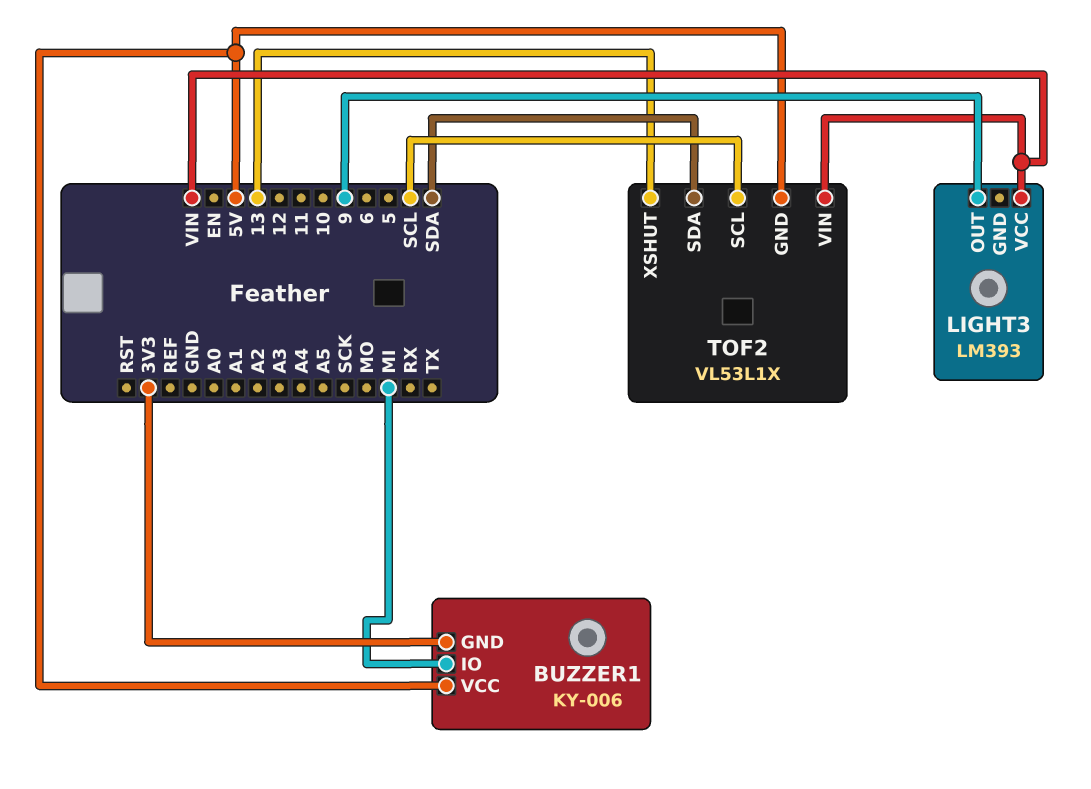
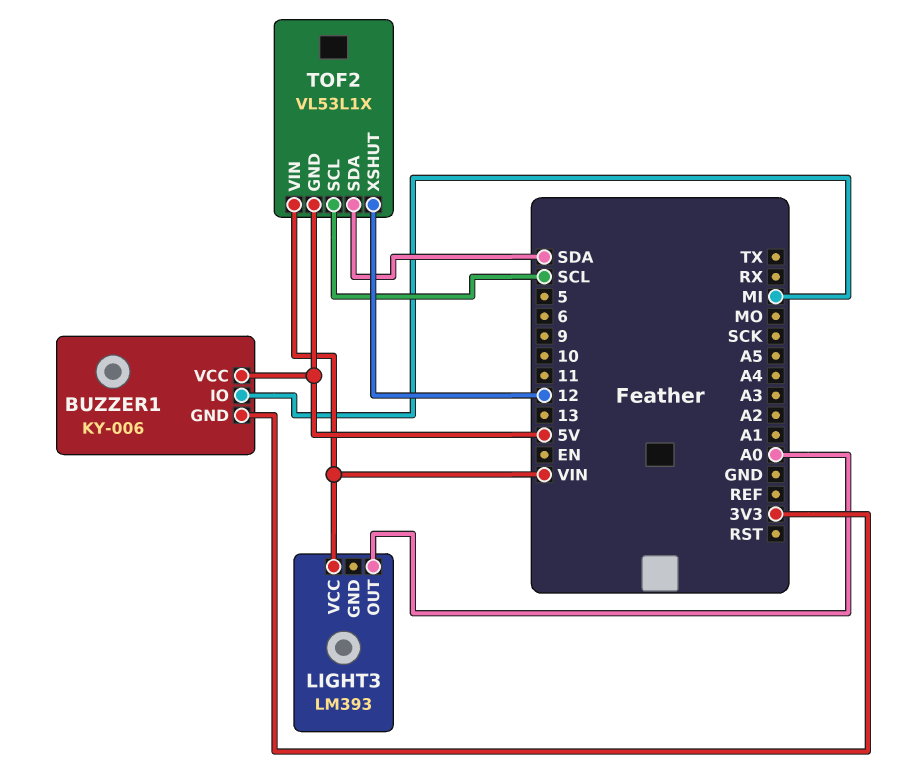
LIGHT3 pin OUT: 9 -> A0
TOF2 pin XSHUT: 13 -> 12

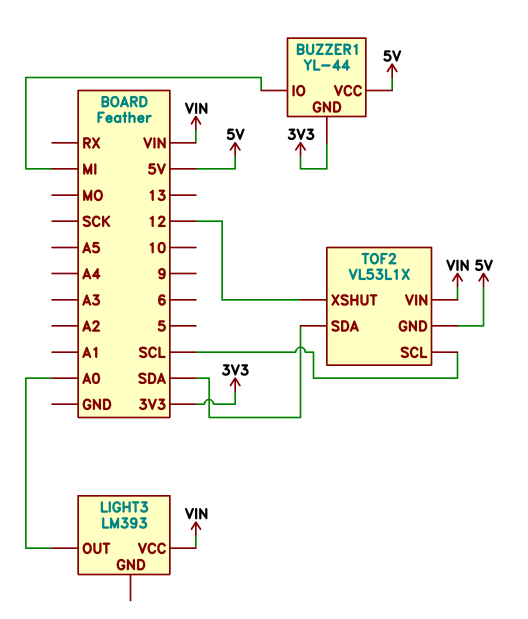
BUZZER1: KY-006 -> YL-44

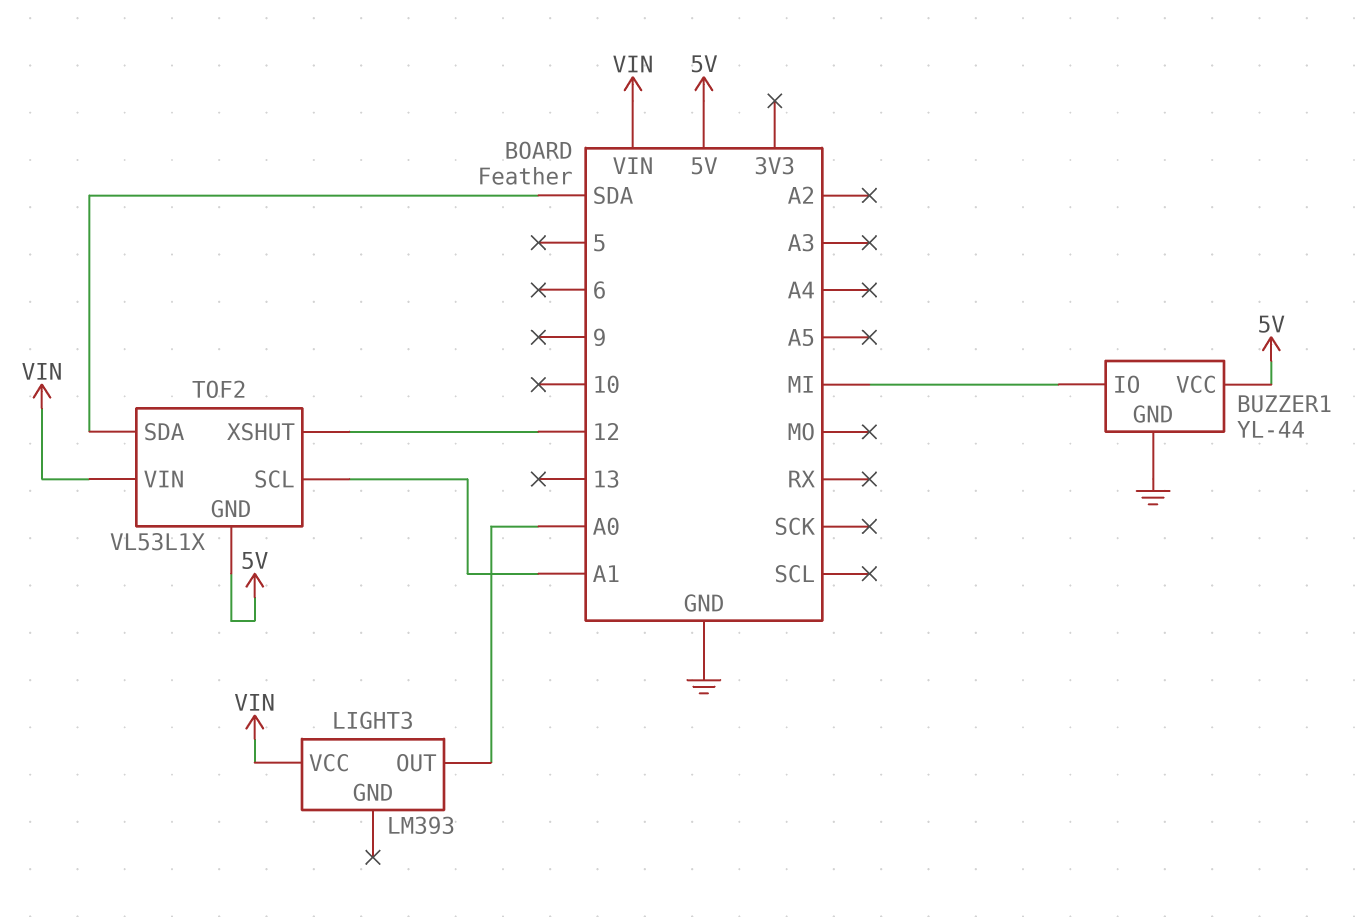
BUZZER1 pin GND: 3V3 -> GND
TOF2 pin SCL: SCL -> A1

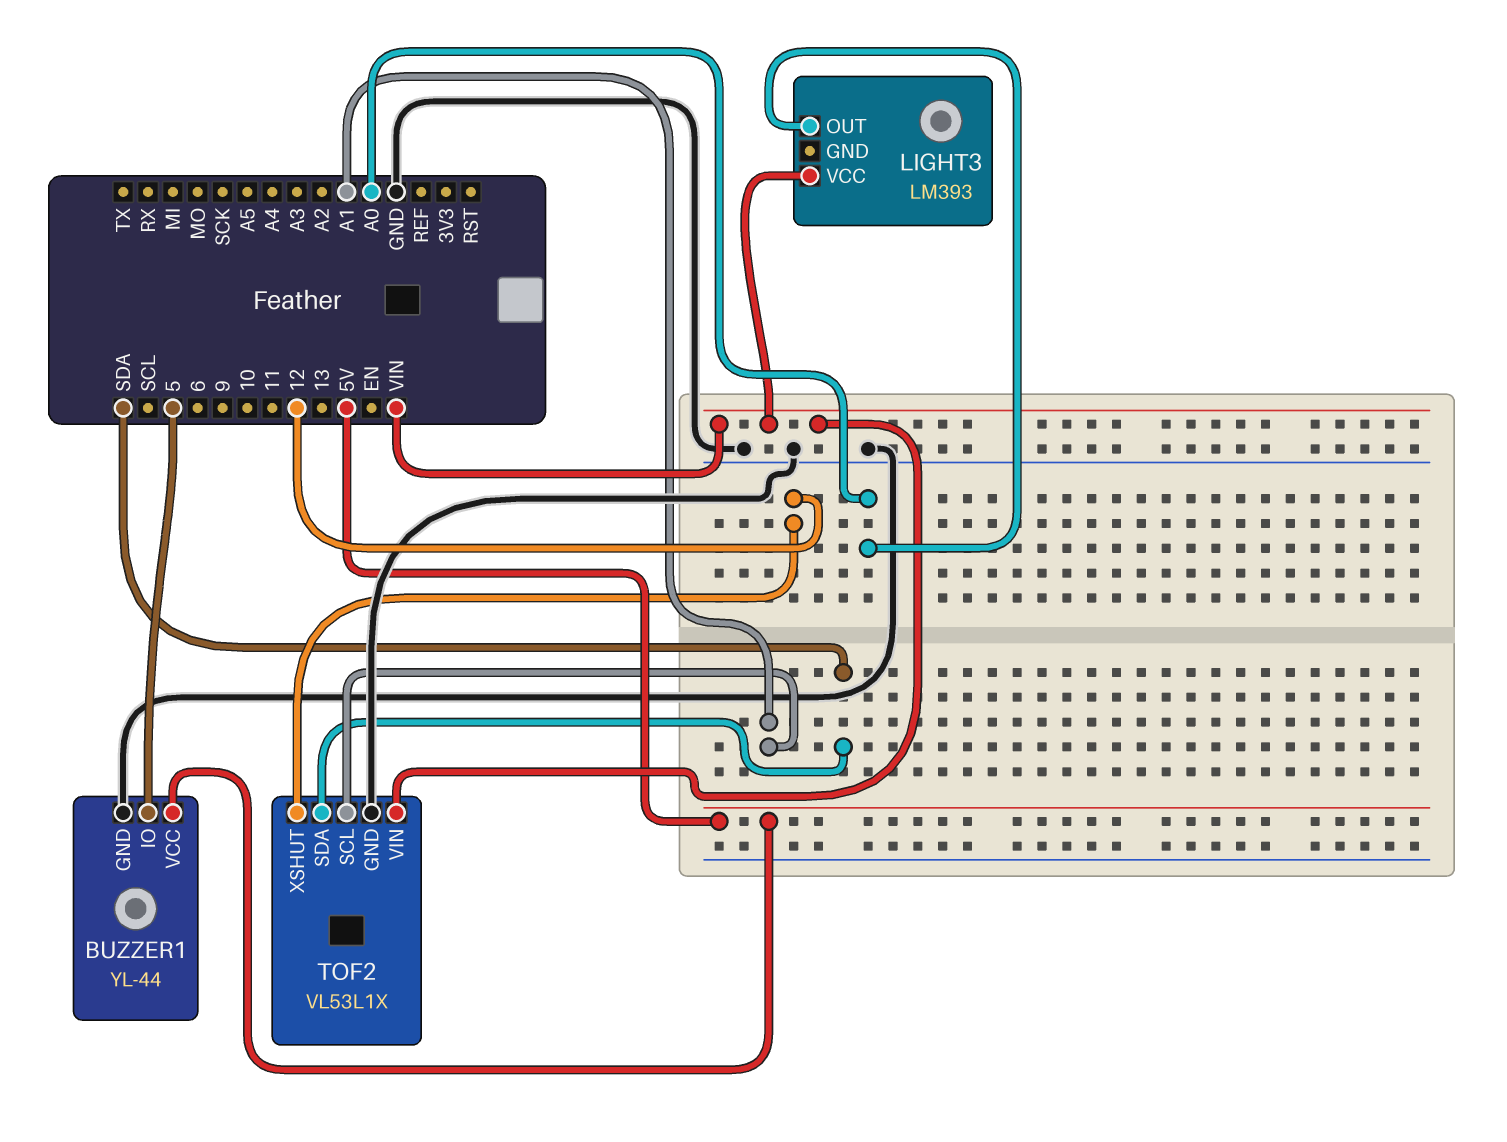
BUZZER1 pin IO: MI -> 5
TOF2 pin GND: 5V -> GND

